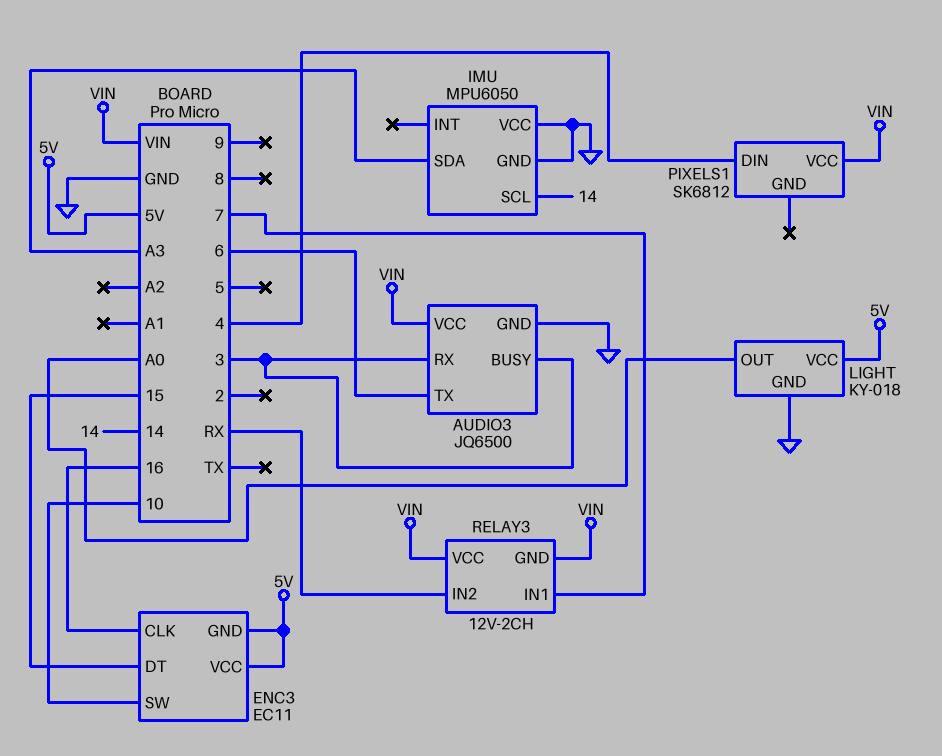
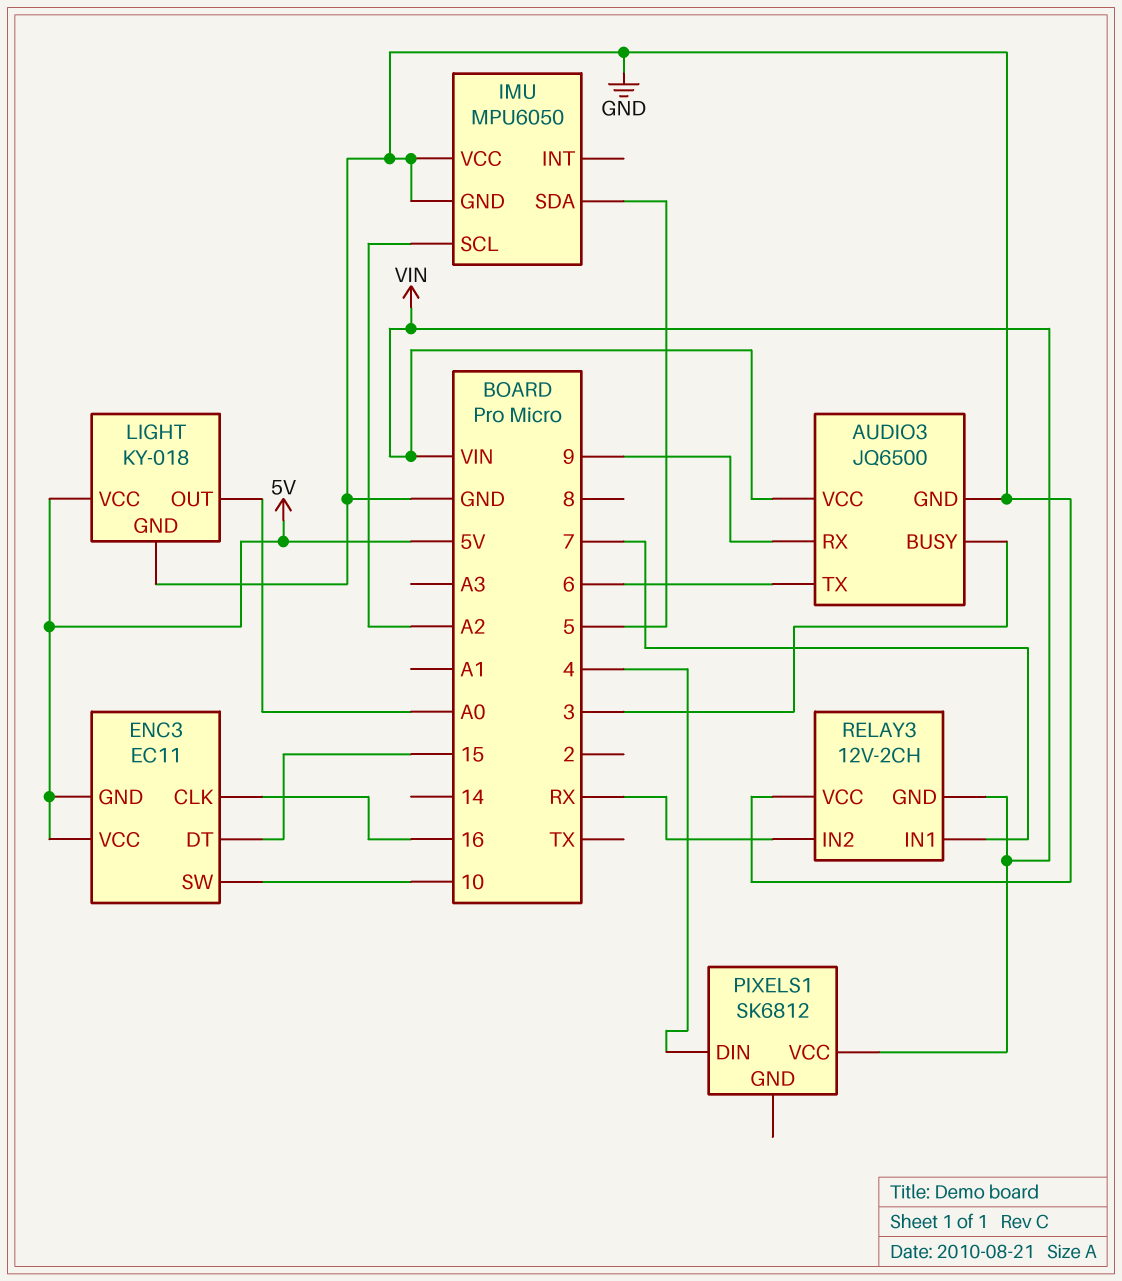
AUDIO3 pin RX: 3 -> 9
IMU pin SCL: 14 -> A2
IMU pin SDA: A3 -> 5
RELAY3 pin VCC: VIN -> GND

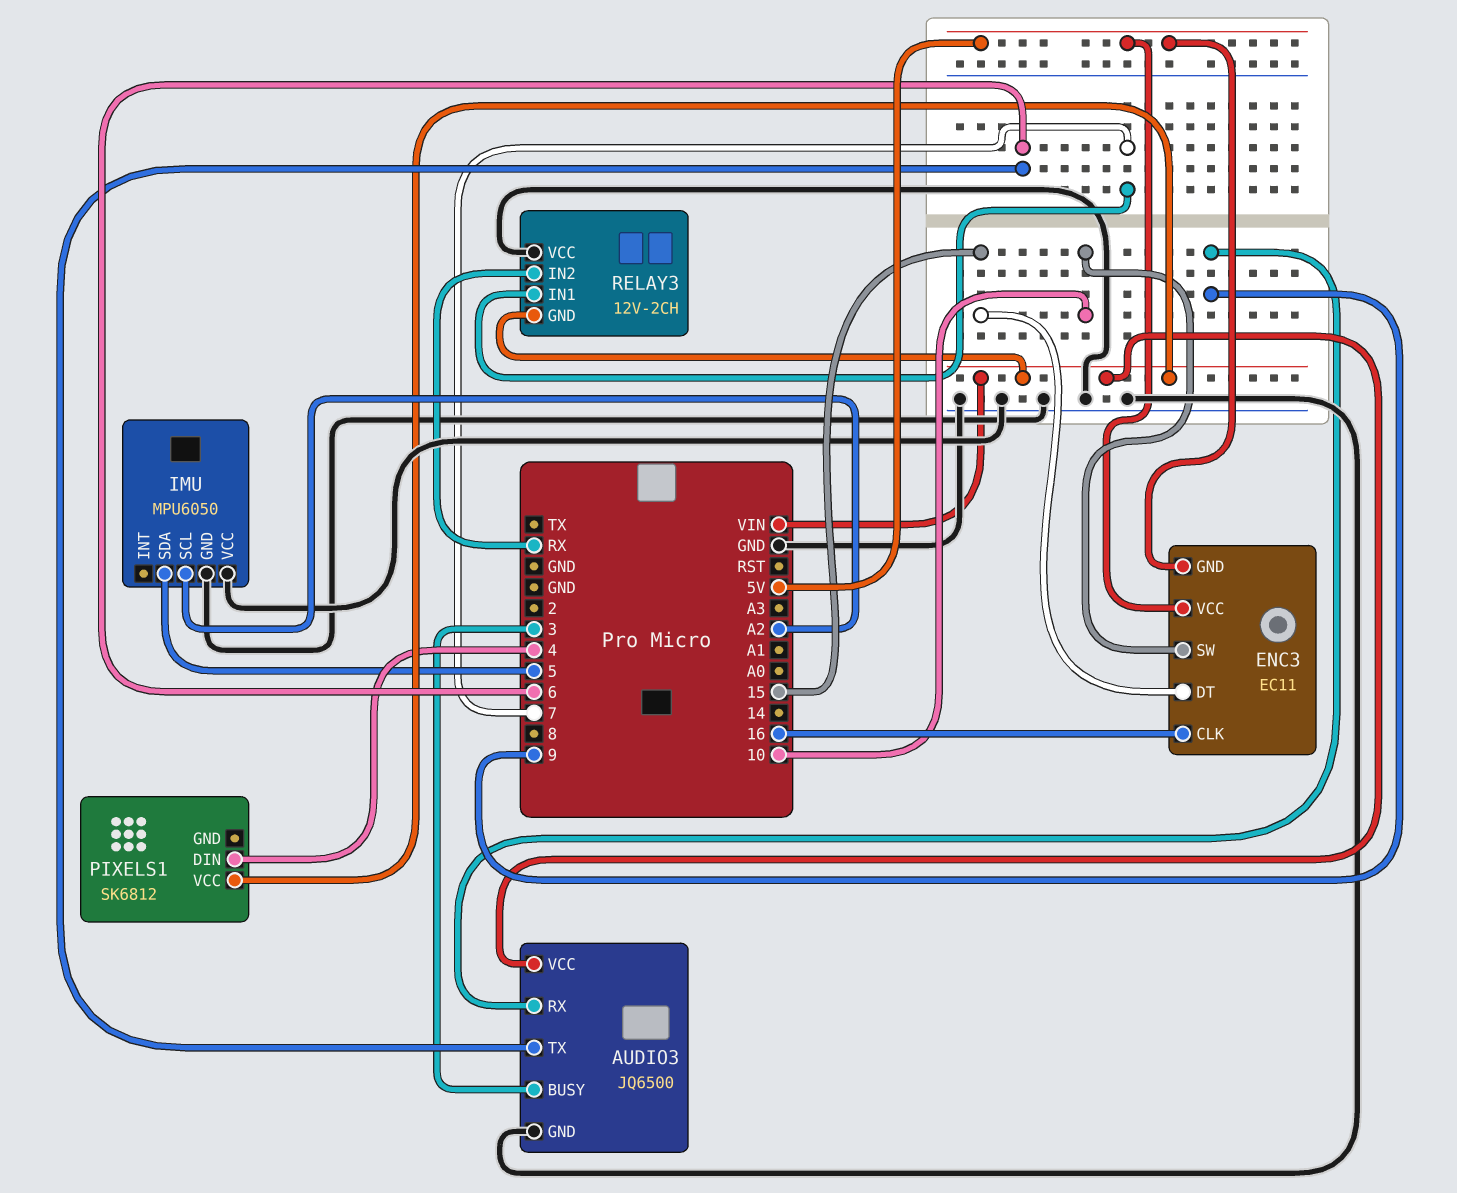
LIGHT: KY-018 -> none
LIGHT pin GND: GND -> none
LIGHT pin OUT: A0 -> none
LIGHT pin VCC: 5V -> none

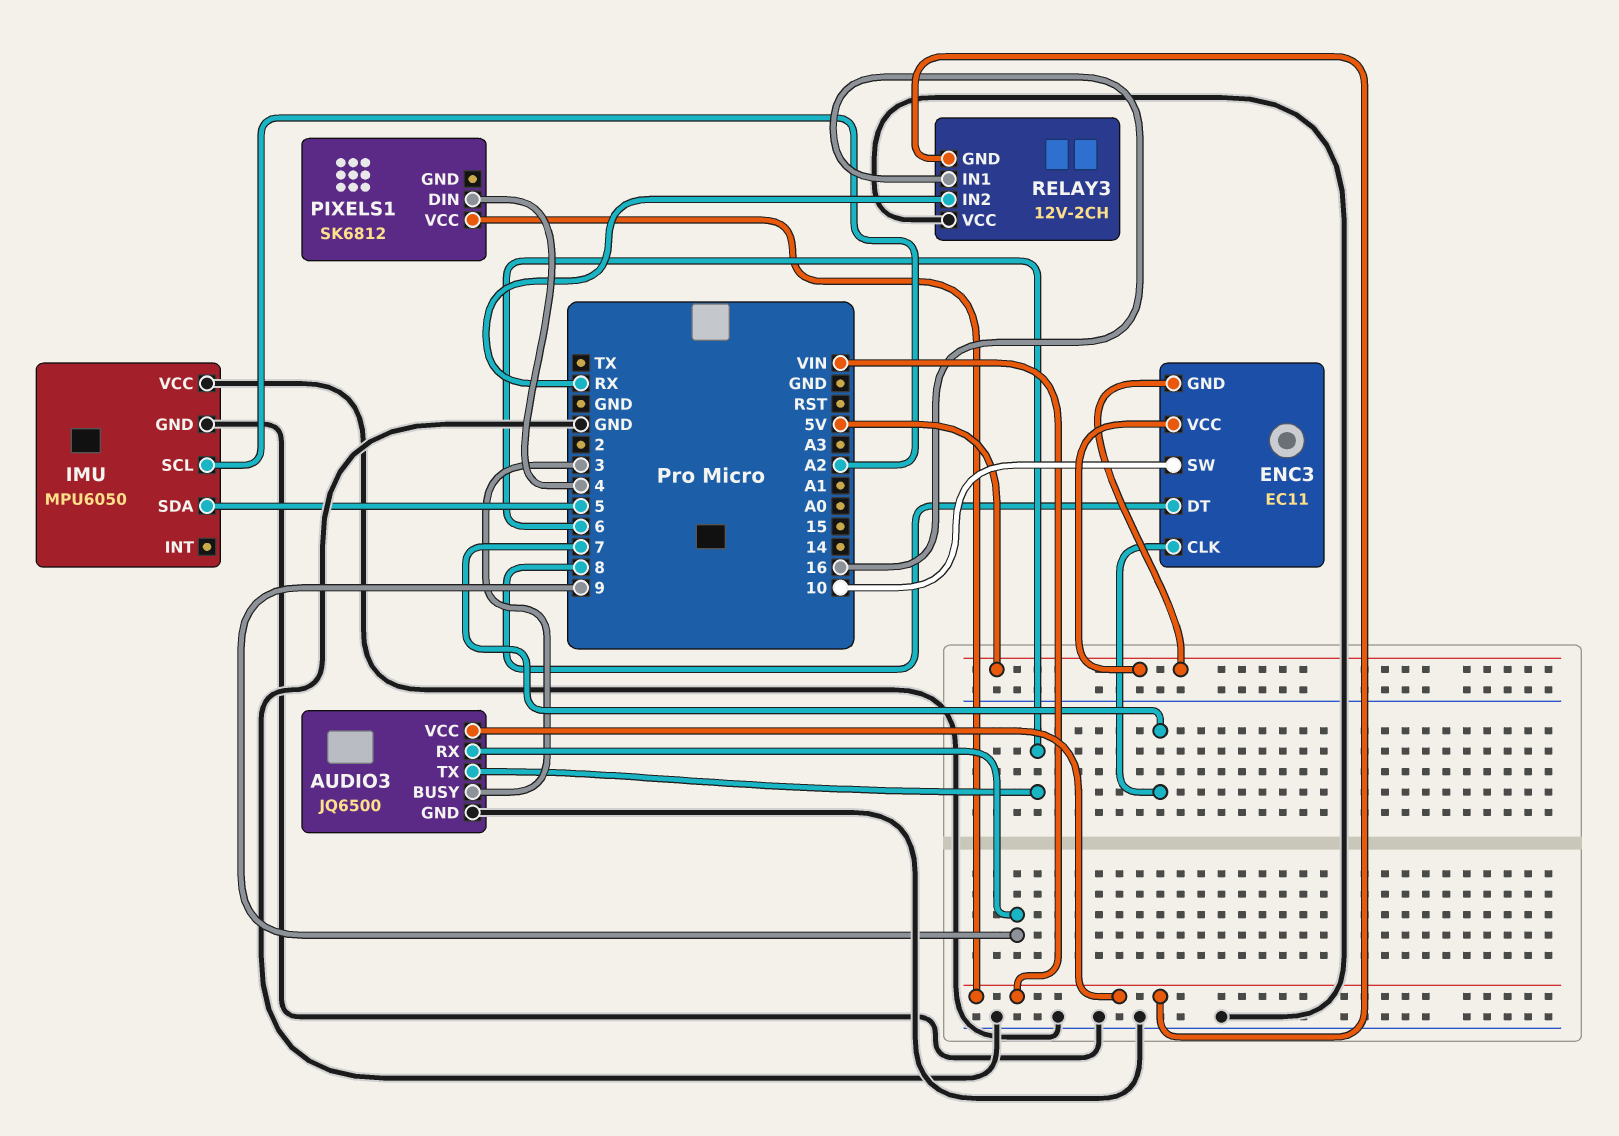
ENC3 pin CLK: 16 -> 7
ENC3 pin DT: 15 -> 8
RELAY3 pin IN1: 7 -> 16

